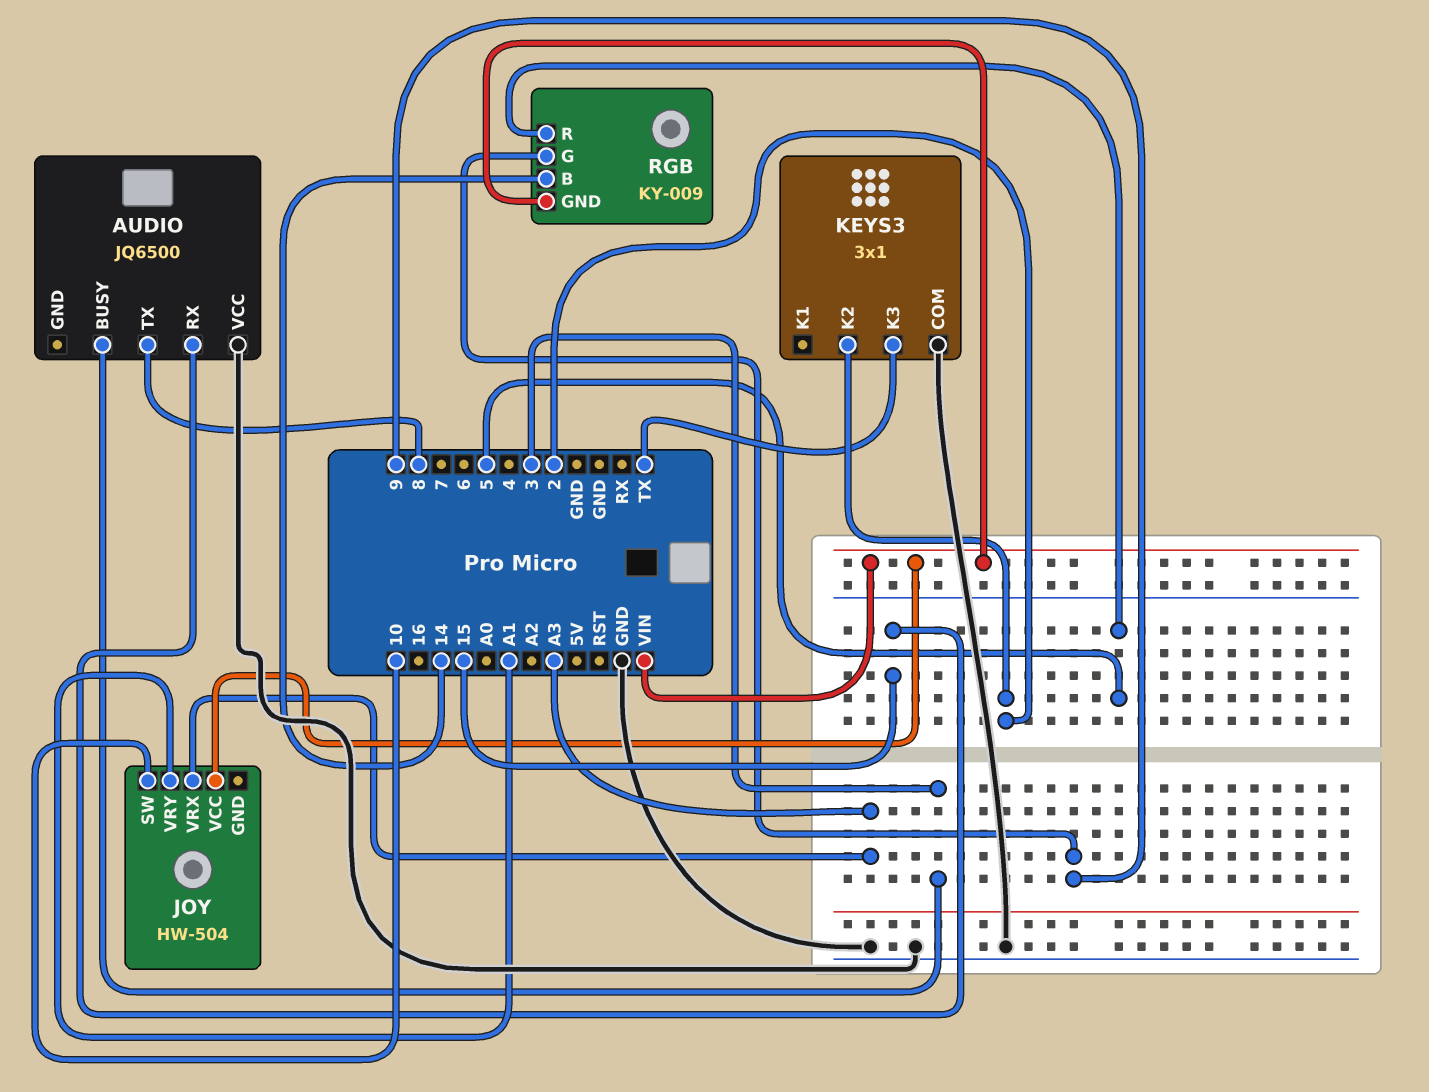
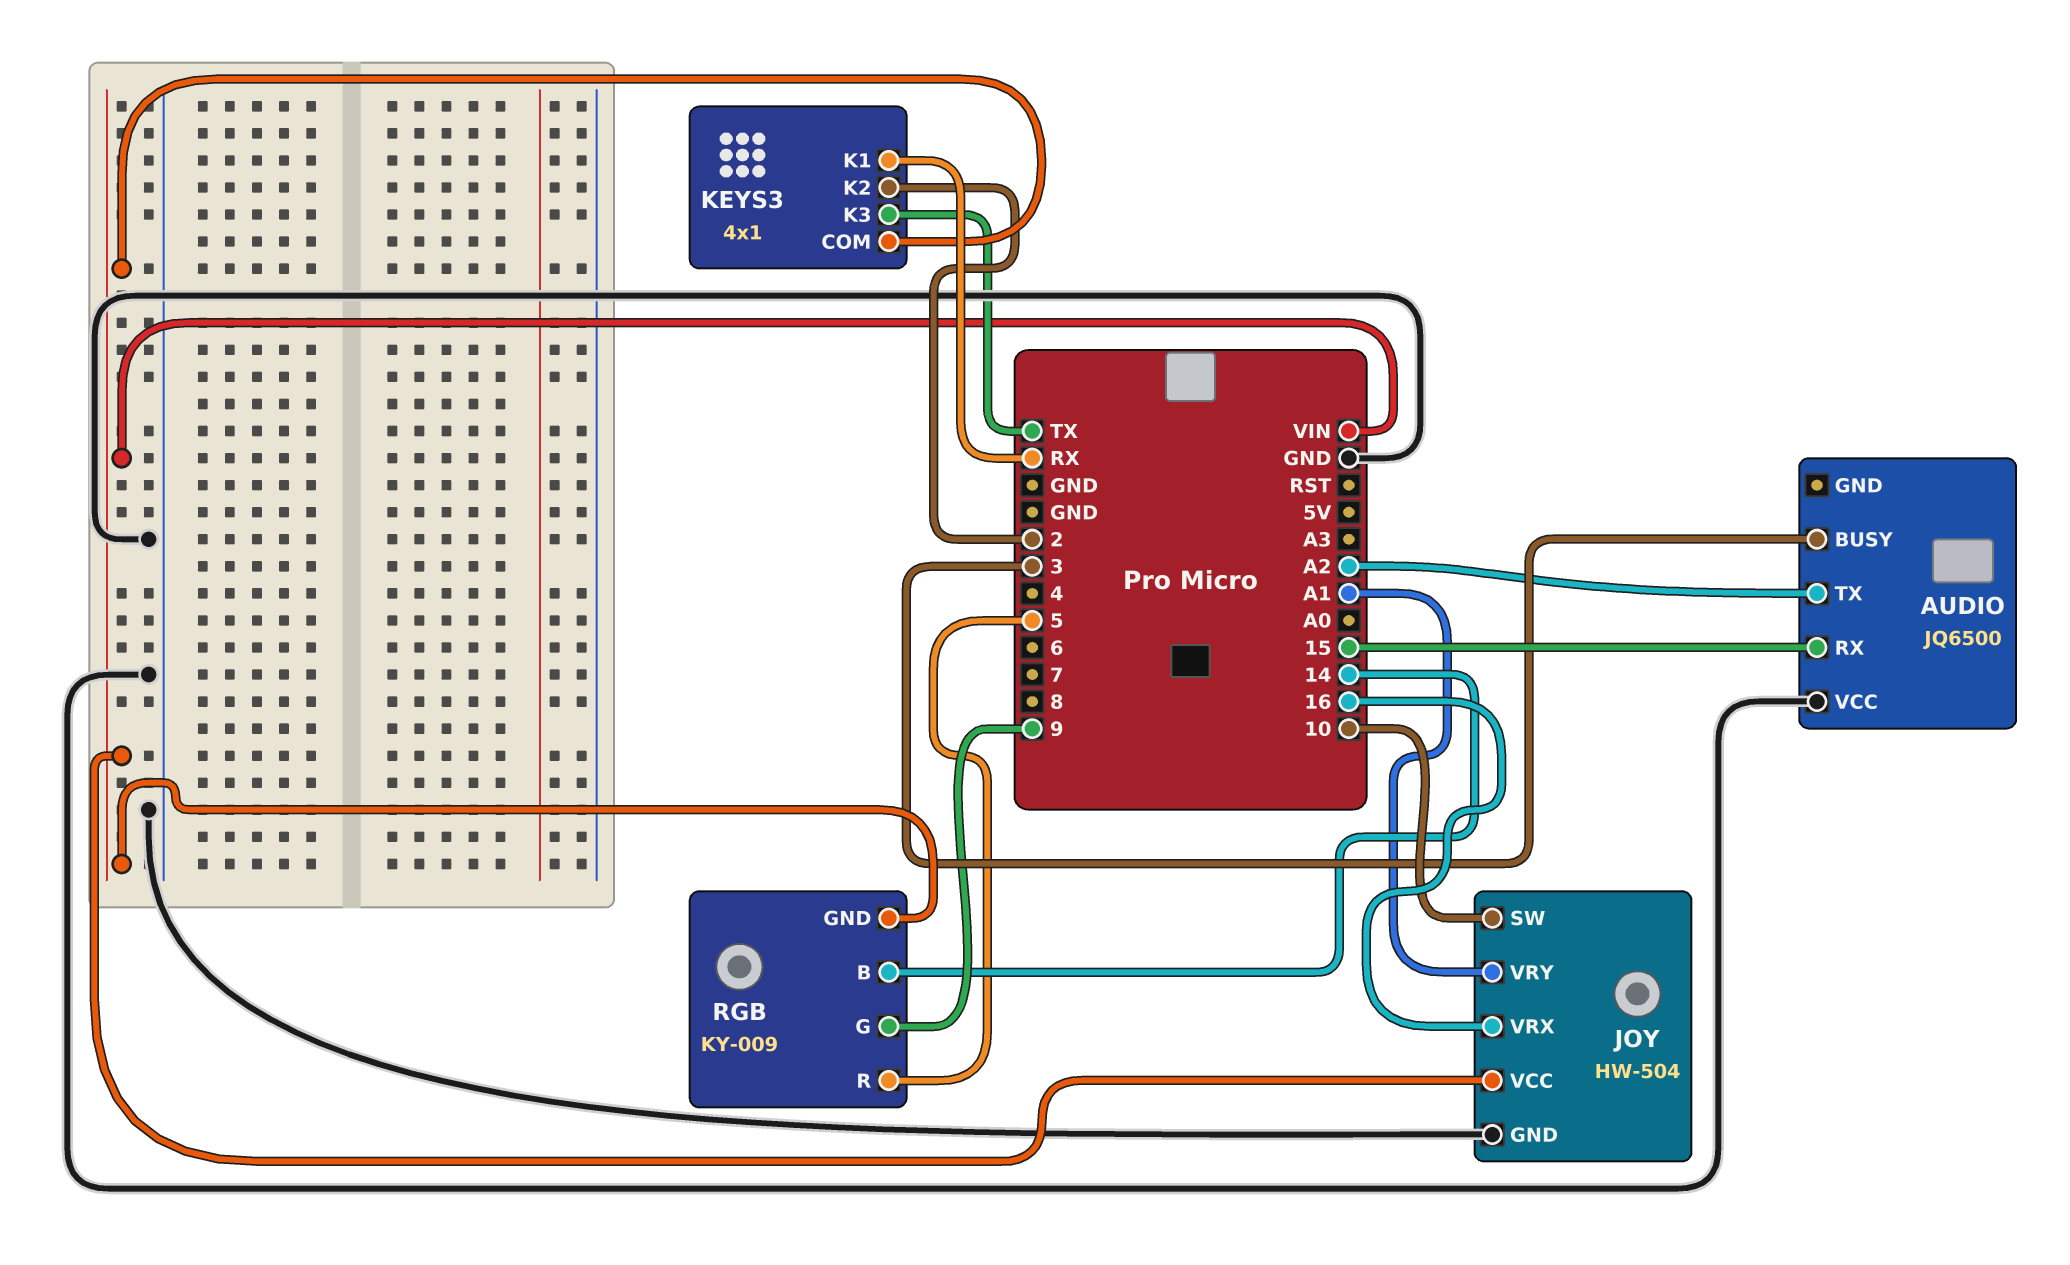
AUDIO pin TX: 8 -> A2
JOY pin GND: none -> GND
JOY pin VRX: A3 -> 16
KEYS3: 3x1 -> 4x1
KEYS3 pin COM: GND -> VIN
KEYS3 pin K1: none -> RX

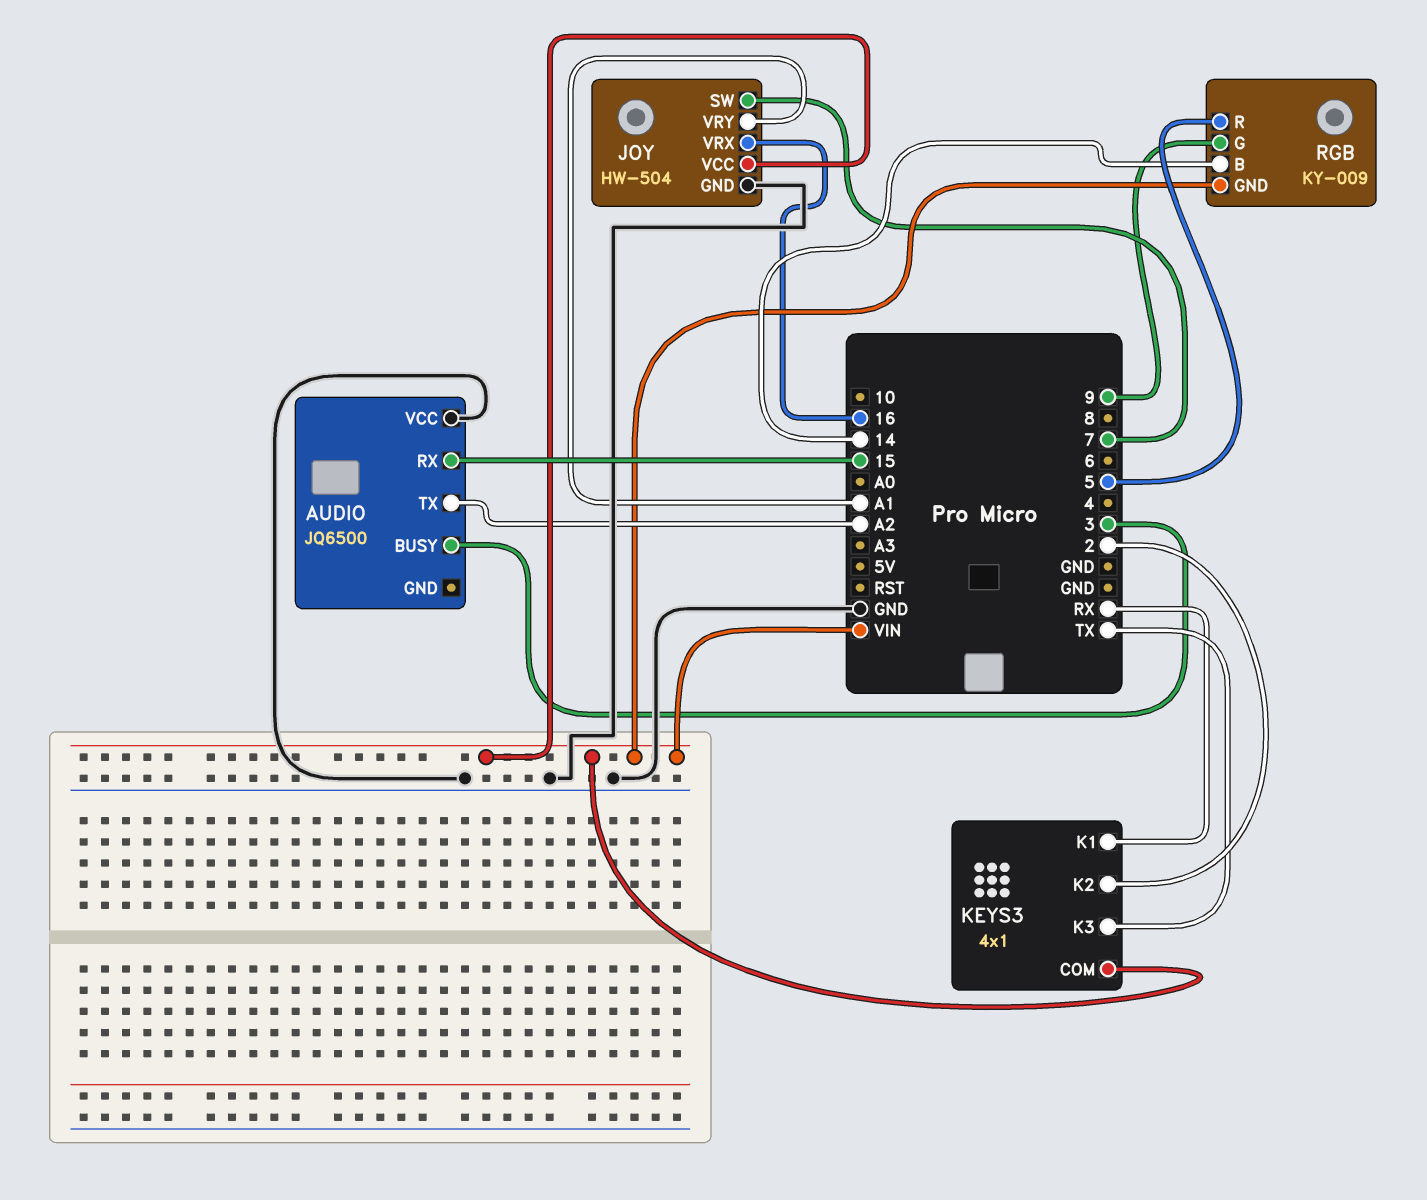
JOY pin SW: 10 -> 7

